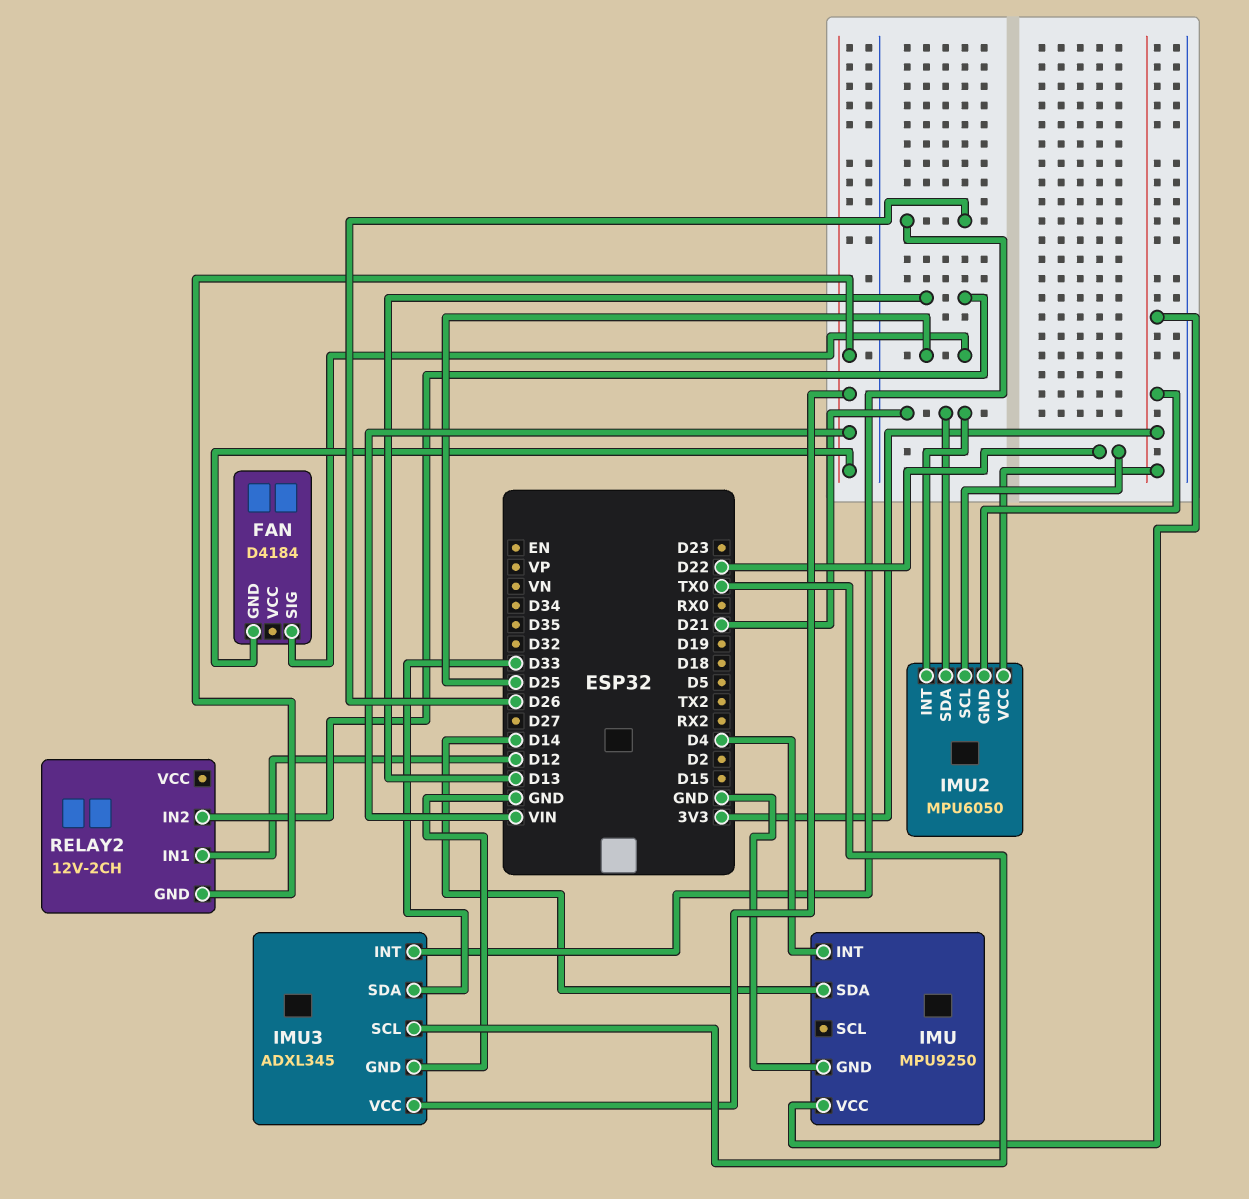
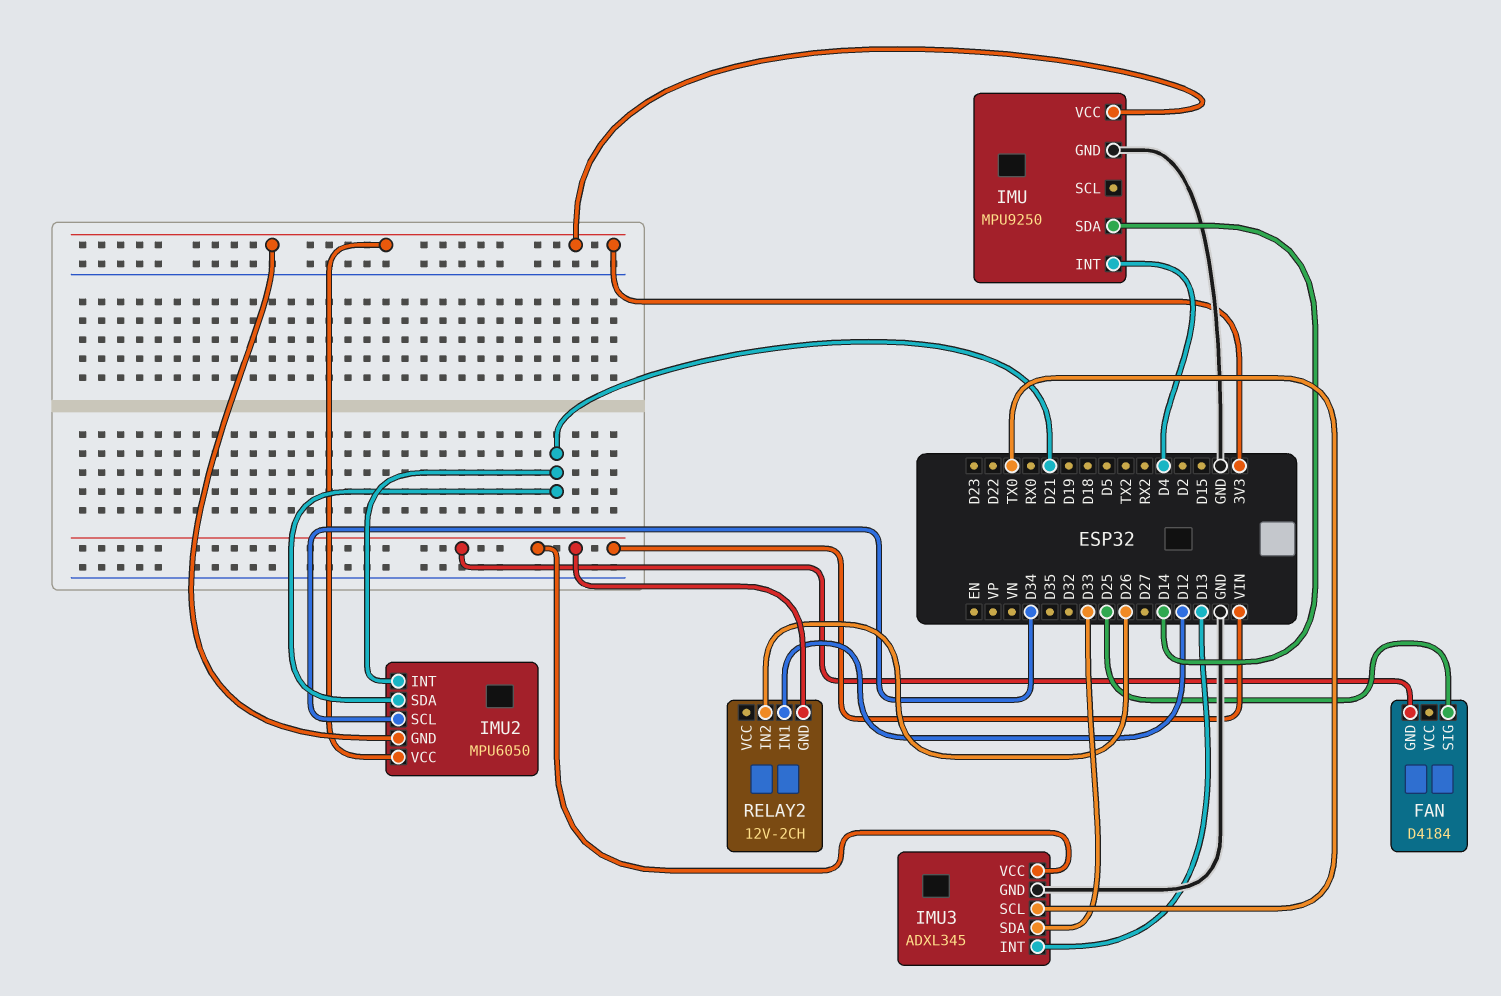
IMU2 pin SCL: D22 -> D34
IMU3 pin INT: D26 -> D13
RELAY2 pin IN2: D13 -> D26

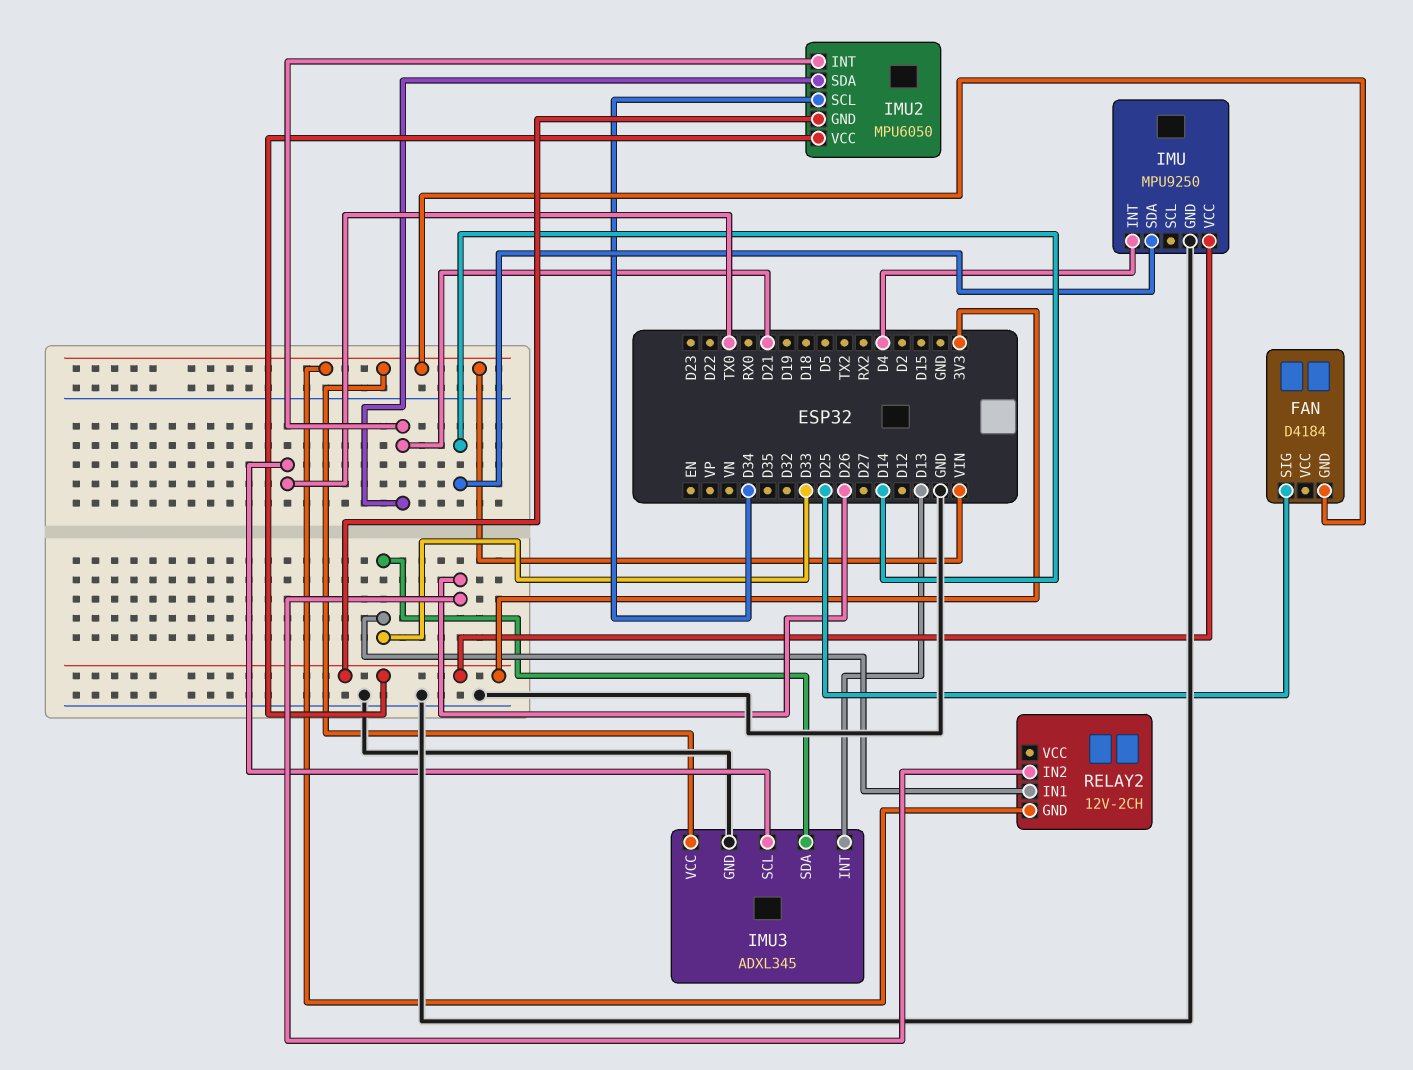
RELAY2 pin IN1: D12 -> D33

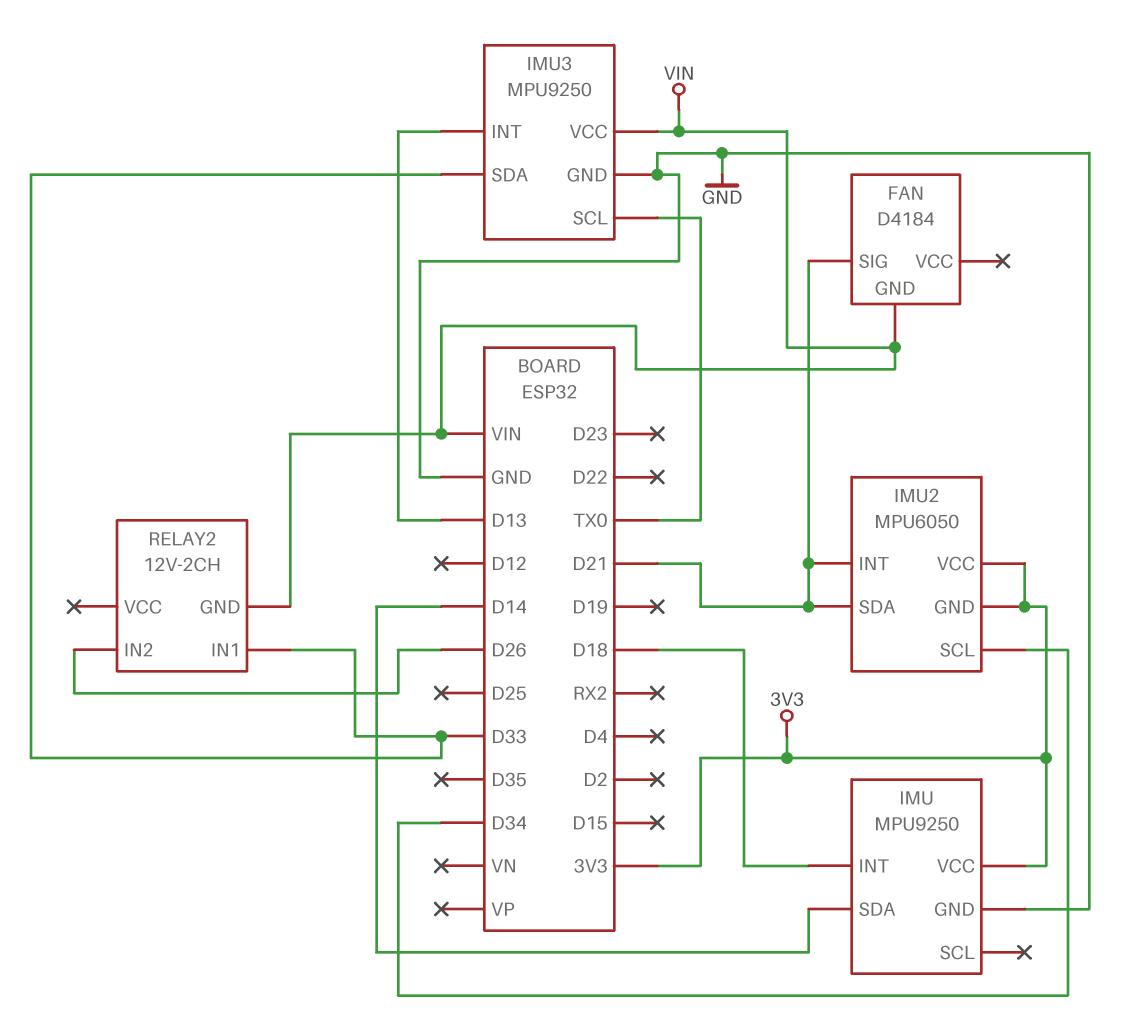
FAN pin SIG: D25 -> D21
IMU pin INT: D4 -> D18
IMU3: ADXL345 -> MPU9250

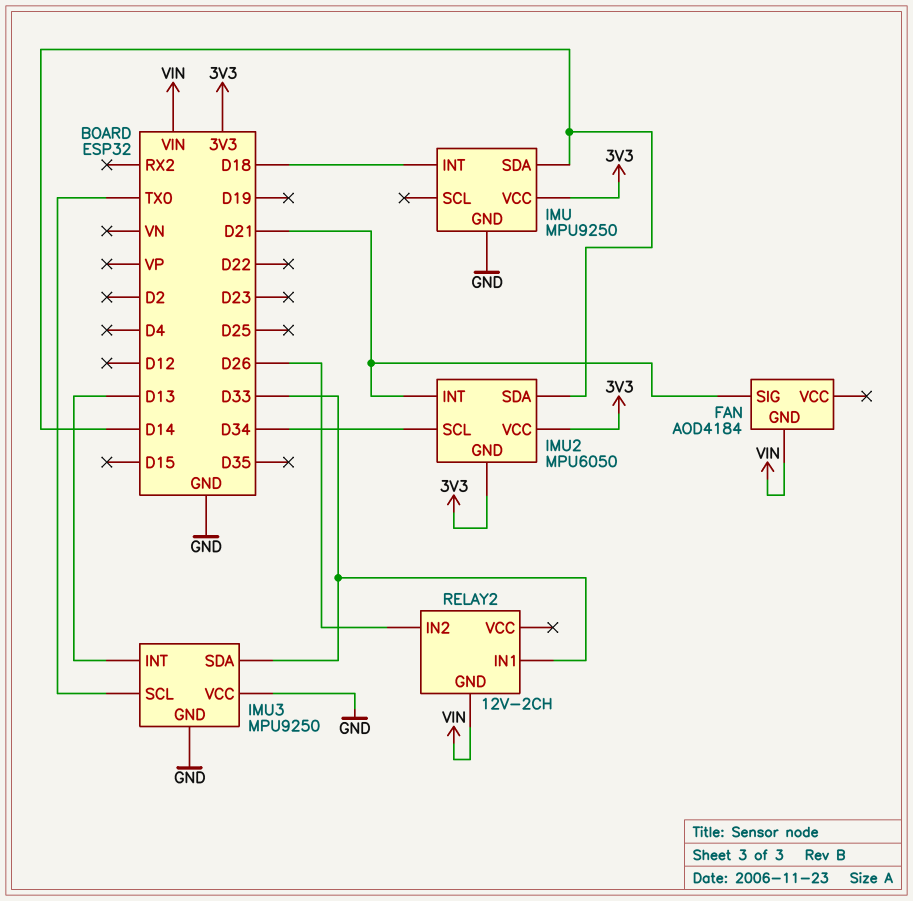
FAN: D4184 -> AOD4184
IMU2 pin SDA: D21 -> D14
IMU3 pin VCC: VIN -> GND

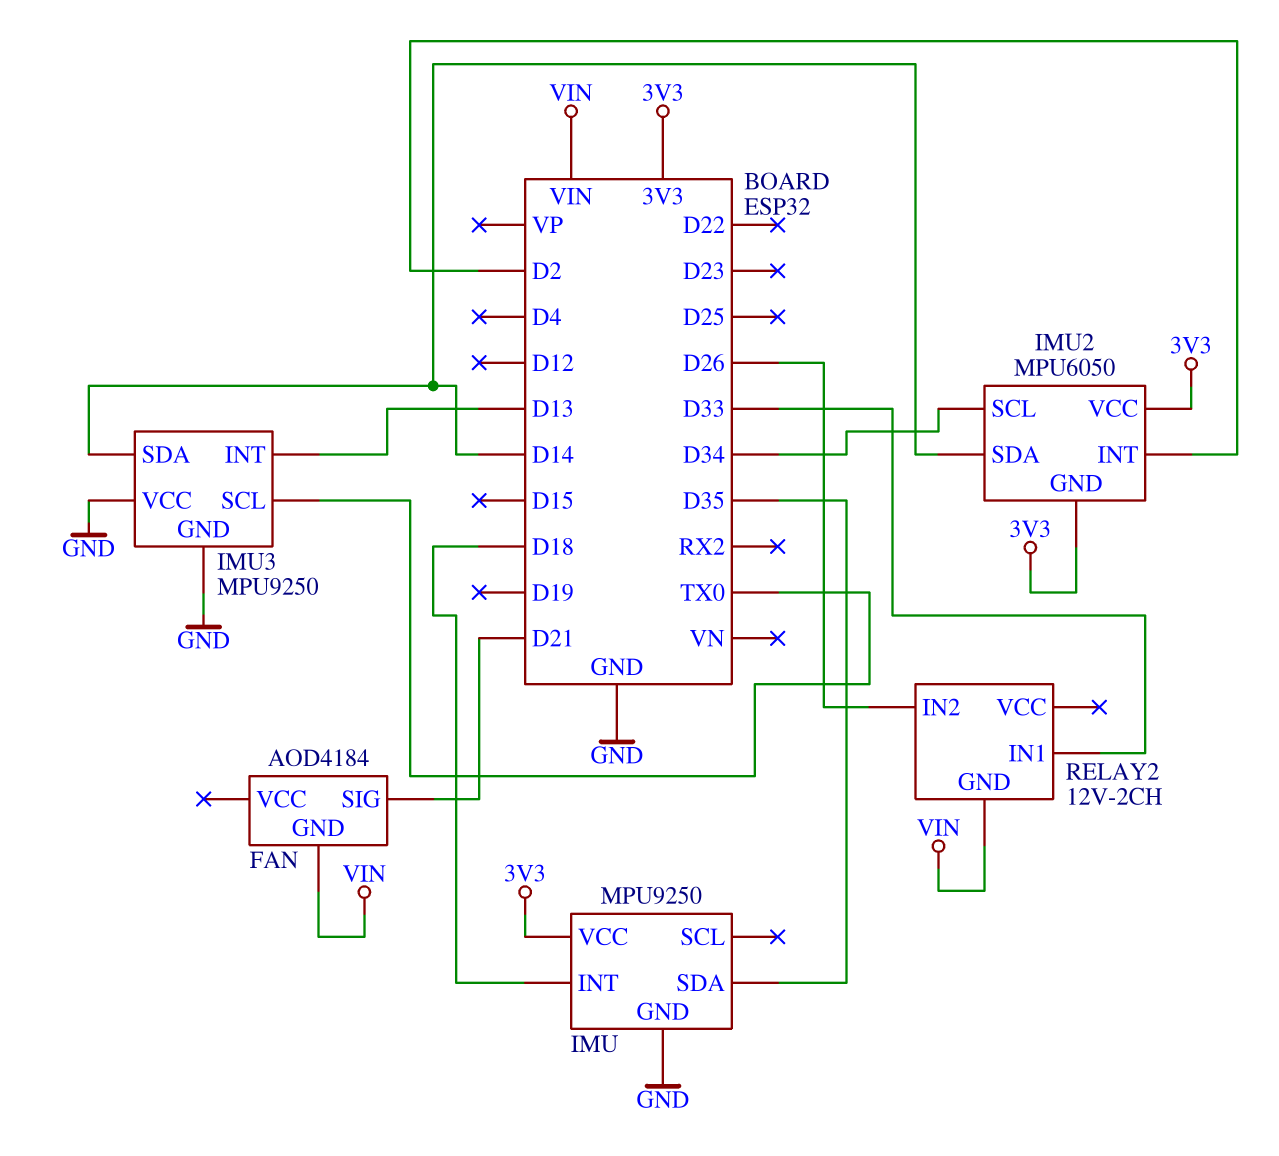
IMU pin SDA: D14 -> D35
IMU2 pin INT: D21 -> D2
IMU3 pin SDA: D33 -> D14

